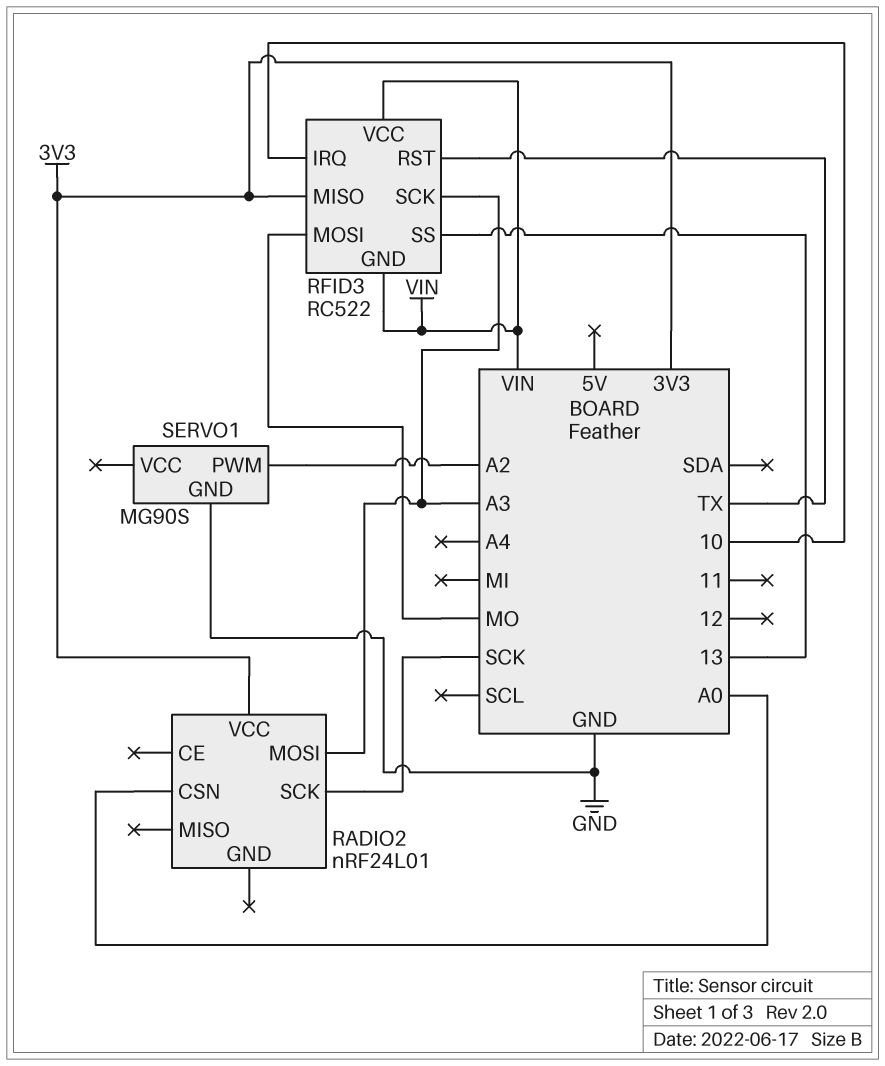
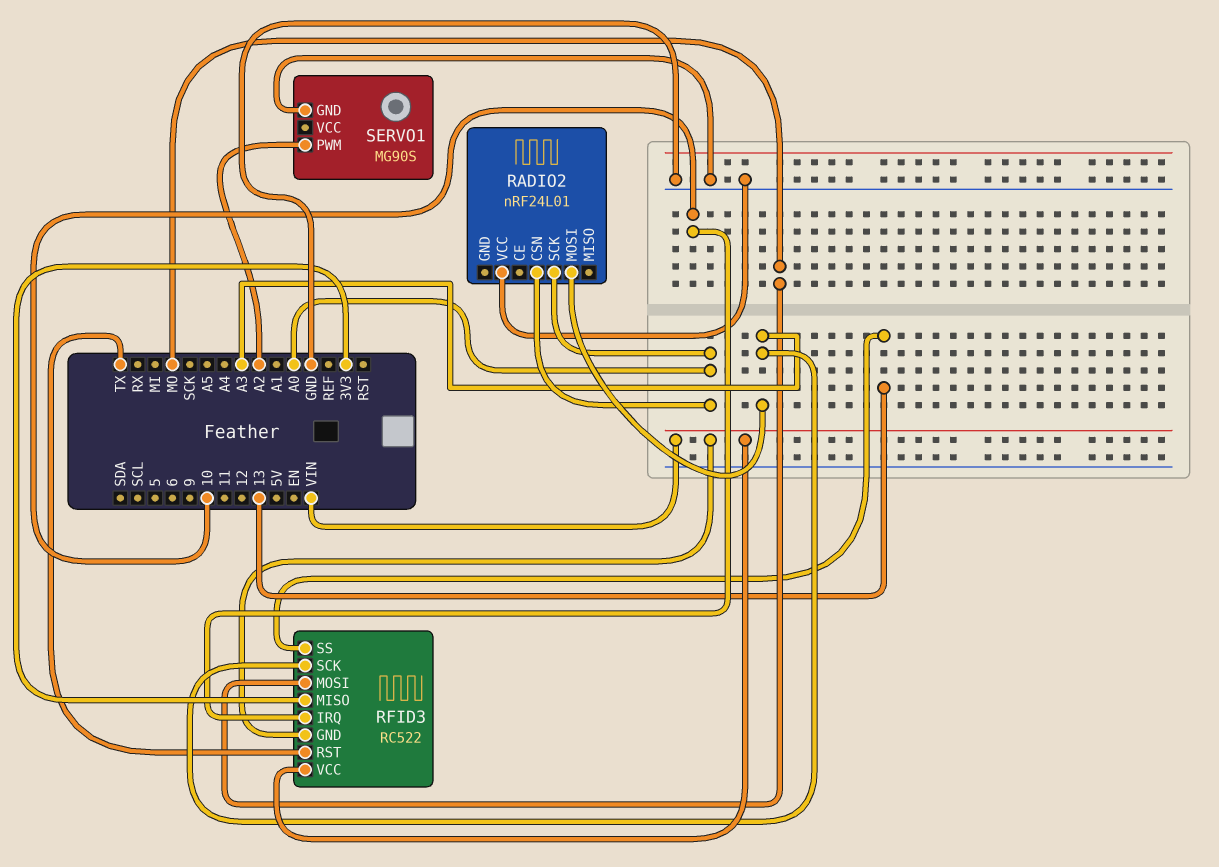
RADIO2 pin SCK: SCK -> A0
RADIO2 pin VCC: 3V3 -> GND

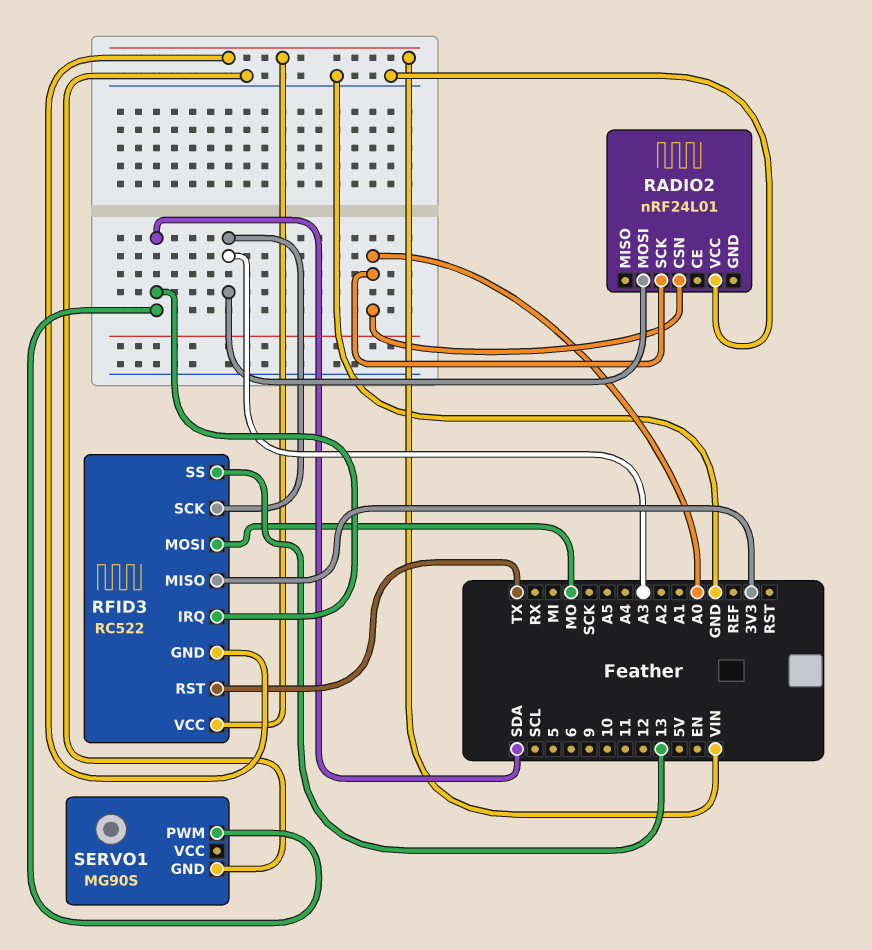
RFID3 pin IRQ: 10 -> SDA
SERVO1 pin PWM: A2 -> SDA

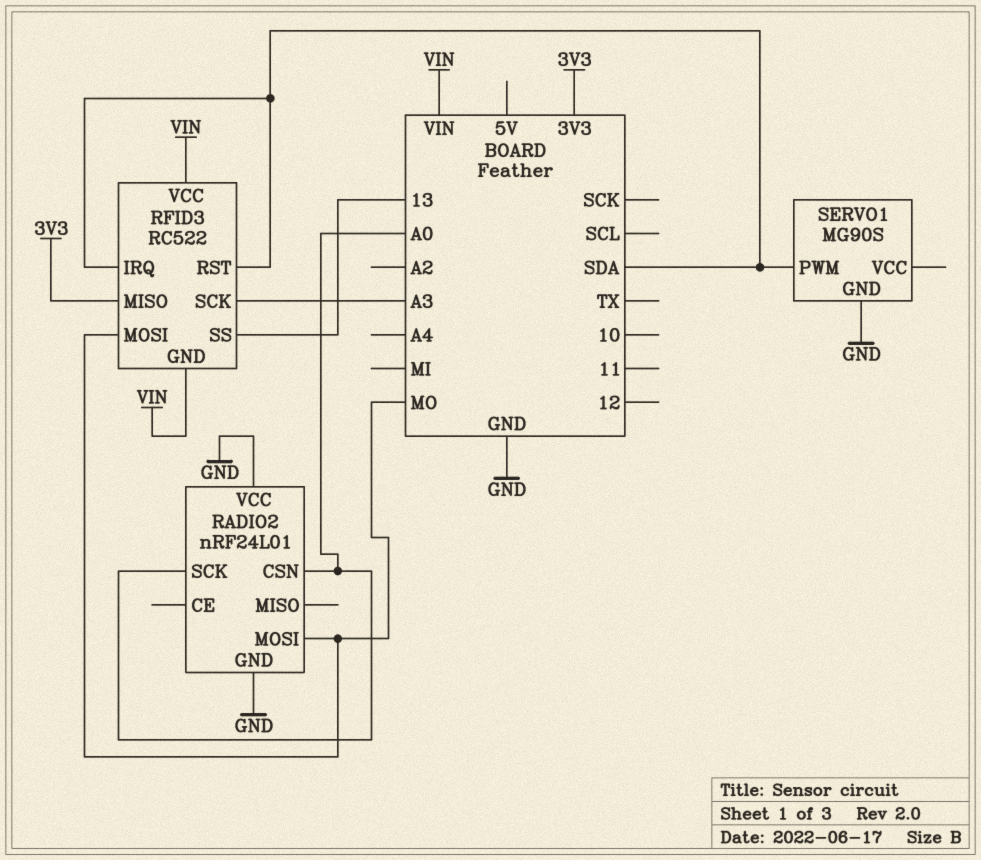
RADIO2 pin GND: none -> GND
RADIO2 pin MOSI: A3 -> MO
RFID3 pin RST: TX -> SDA

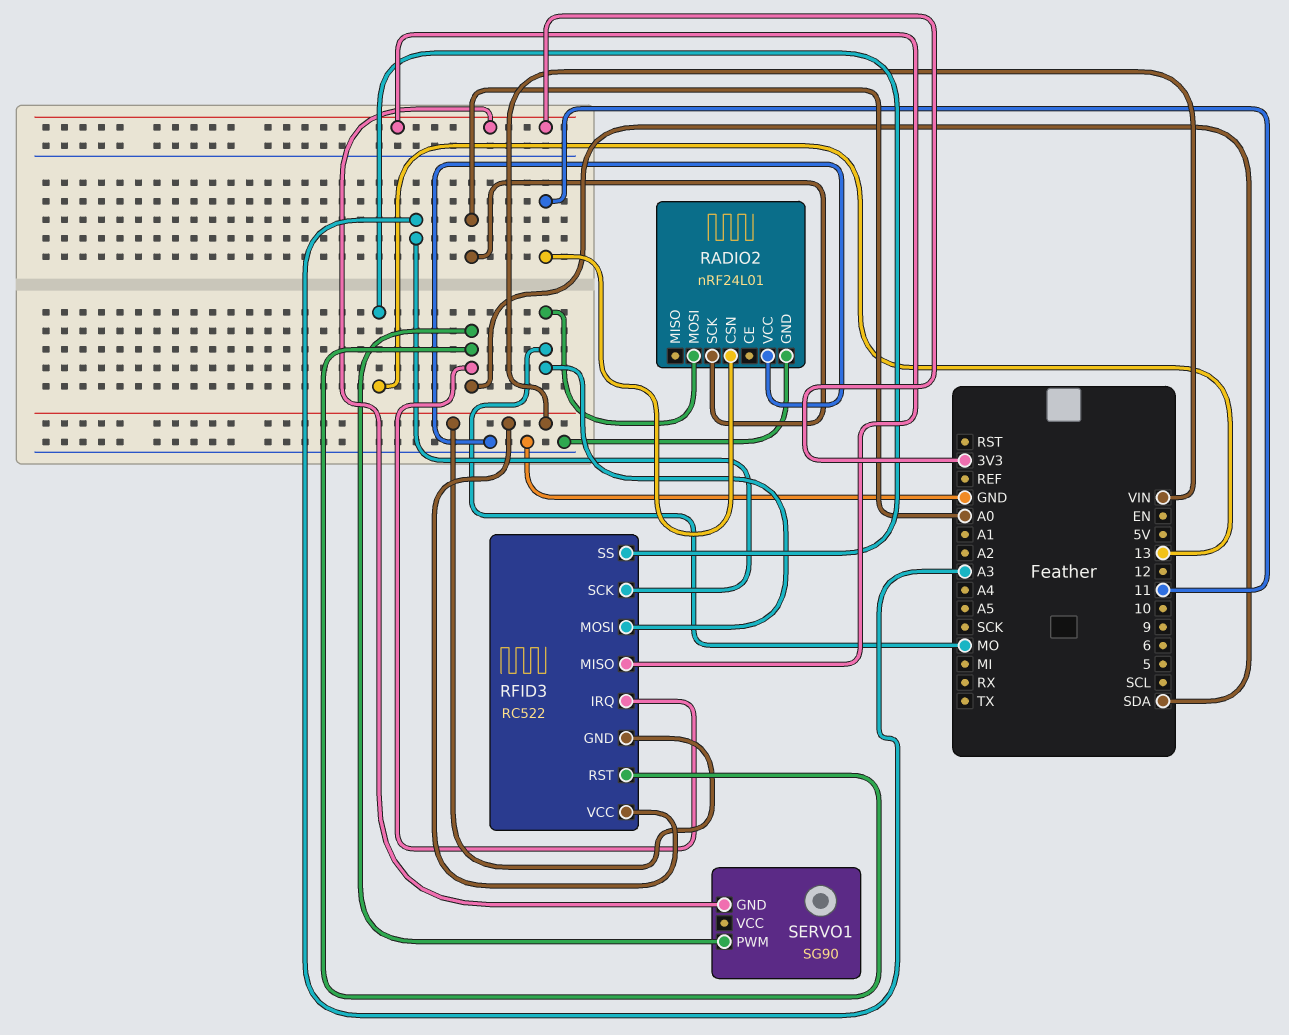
RADIO2 pin CSN: A0 -> 11
SERVO1: MG90S -> SG90
SERVO1 pin GND: GND -> 3V3

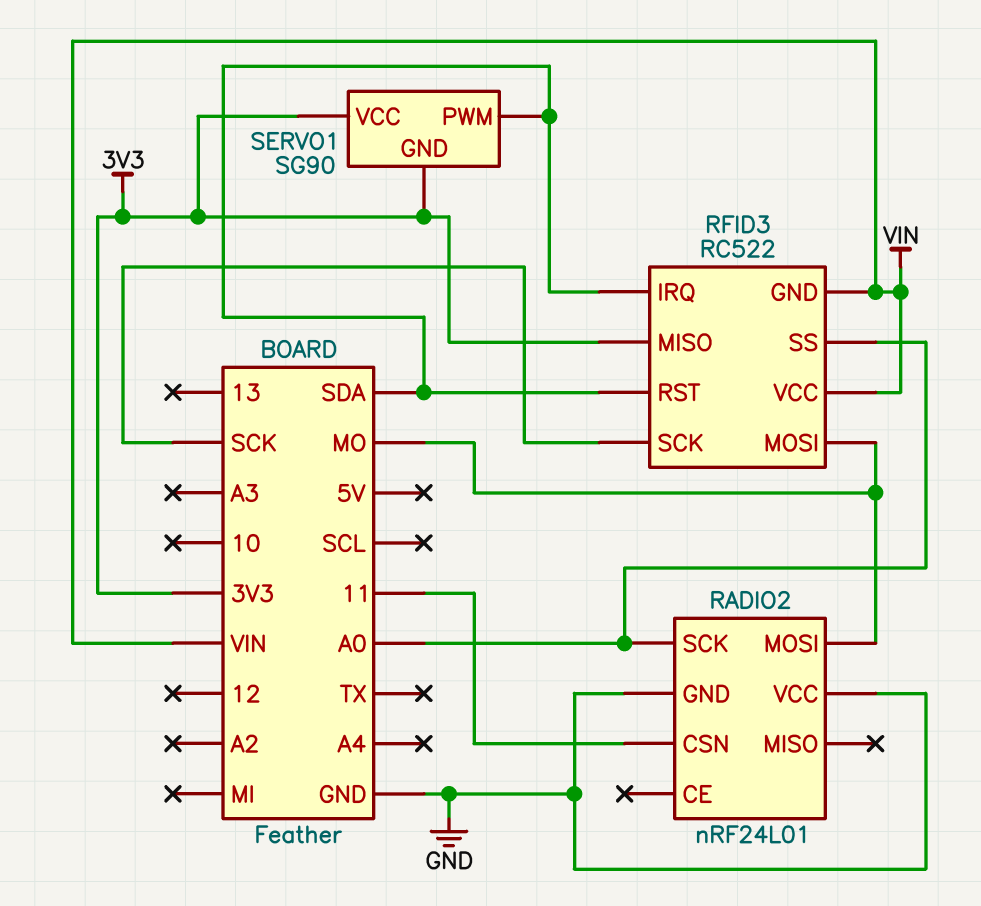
RFID3 pin SCK: A3 -> SCK
RFID3 pin SS: 13 -> A0
SERVO1 pin VCC: none -> 3V3

